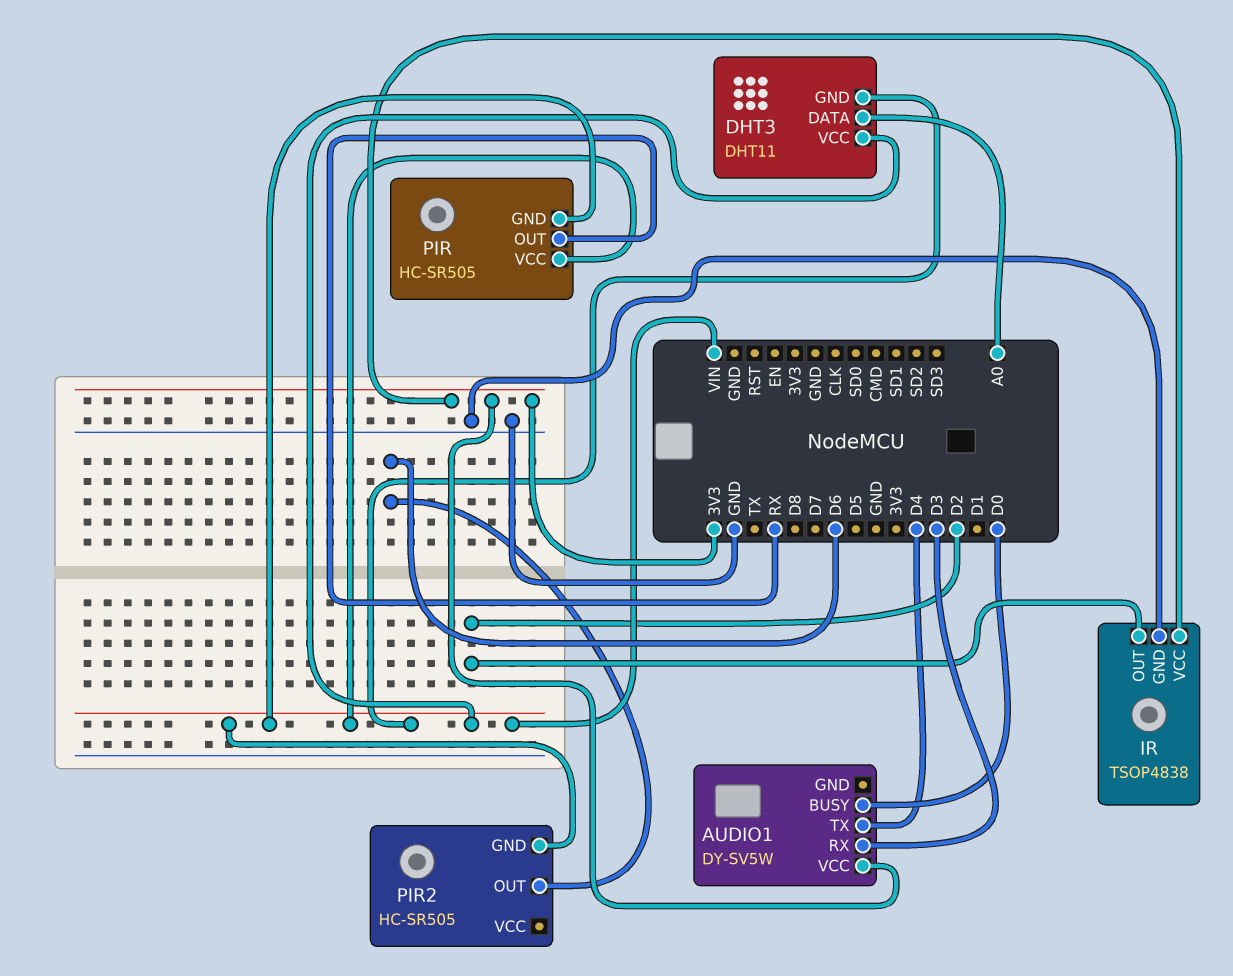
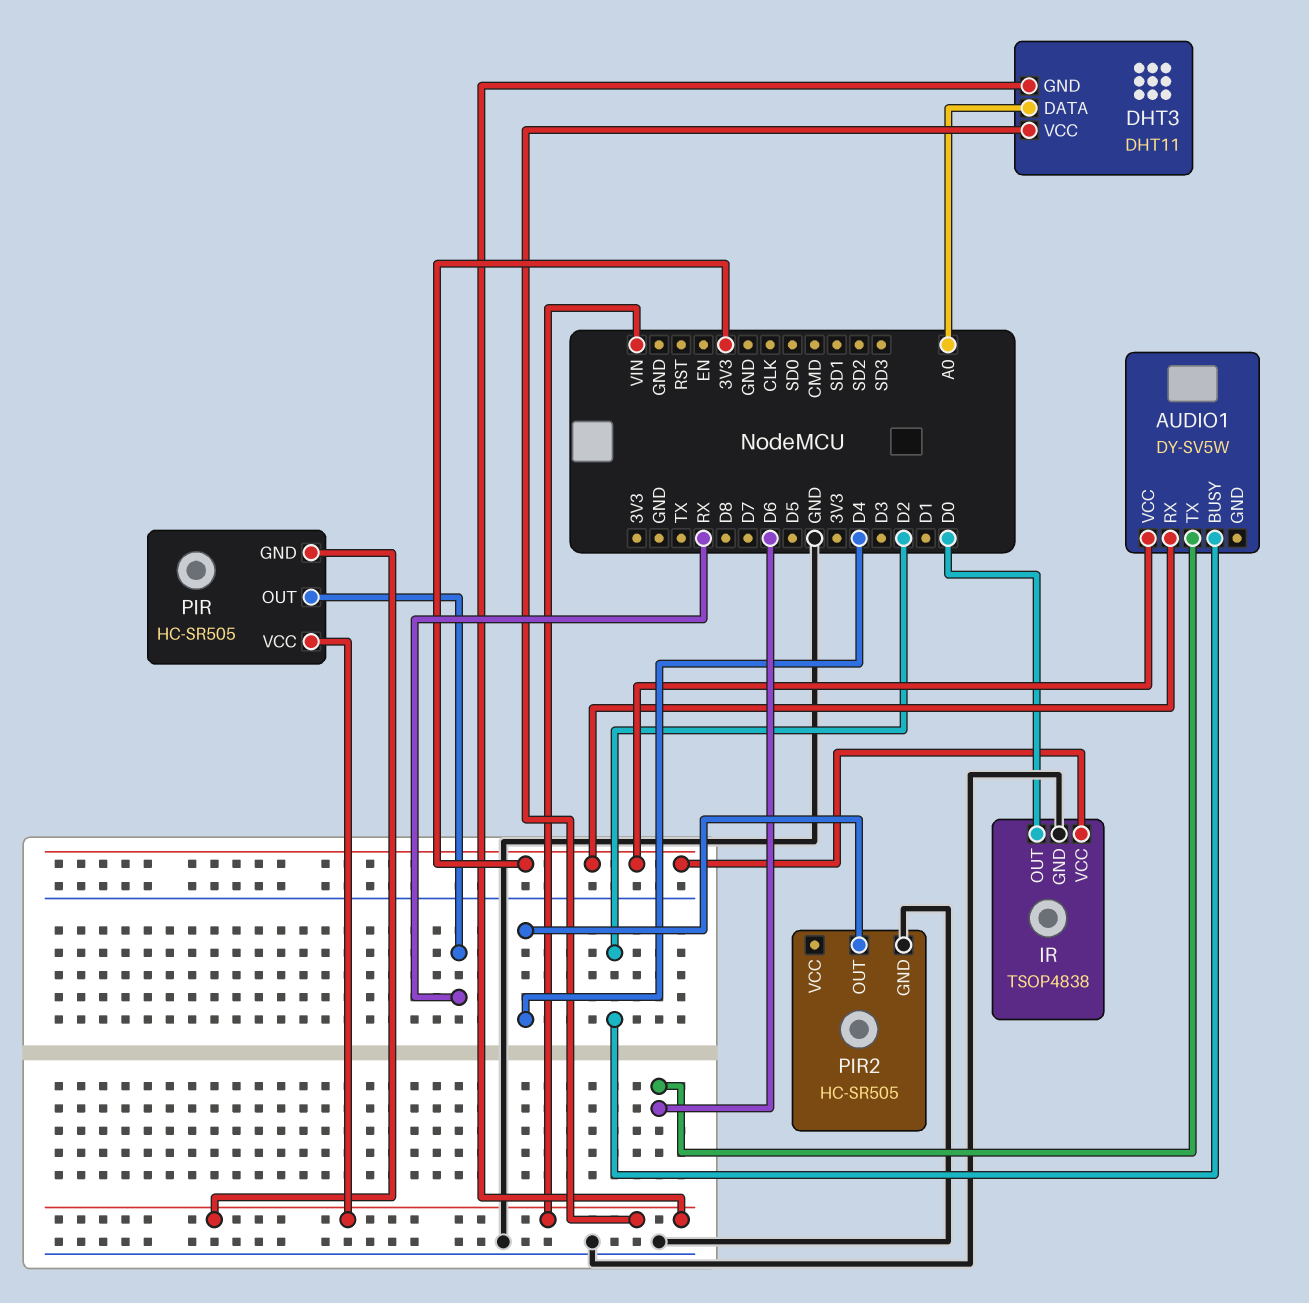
AUDIO1 pin BUSY: D0 -> D2
AUDIO1 pin RX: D3 -> 3V3
AUDIO1 pin TX: D4 -> D6
IR pin OUT: D2 -> D0
PIR2 pin GND: VIN -> GND
PIR2 pin OUT: D6 -> D4

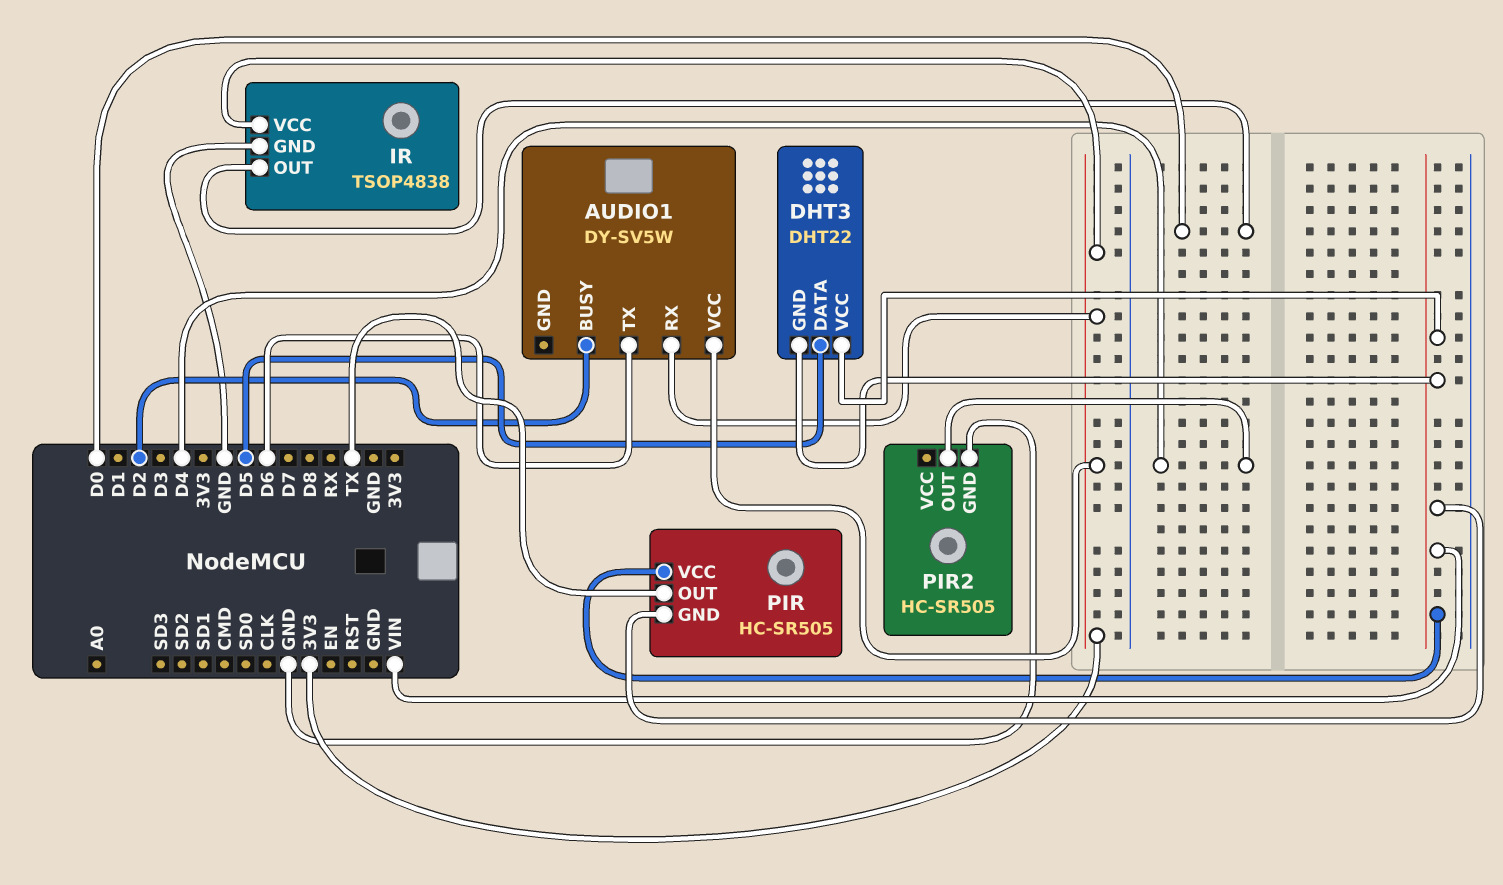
DHT3: DHT11 -> DHT22
DHT3 pin DATA: A0 -> D5
PIR pin OUT: RX -> TX

